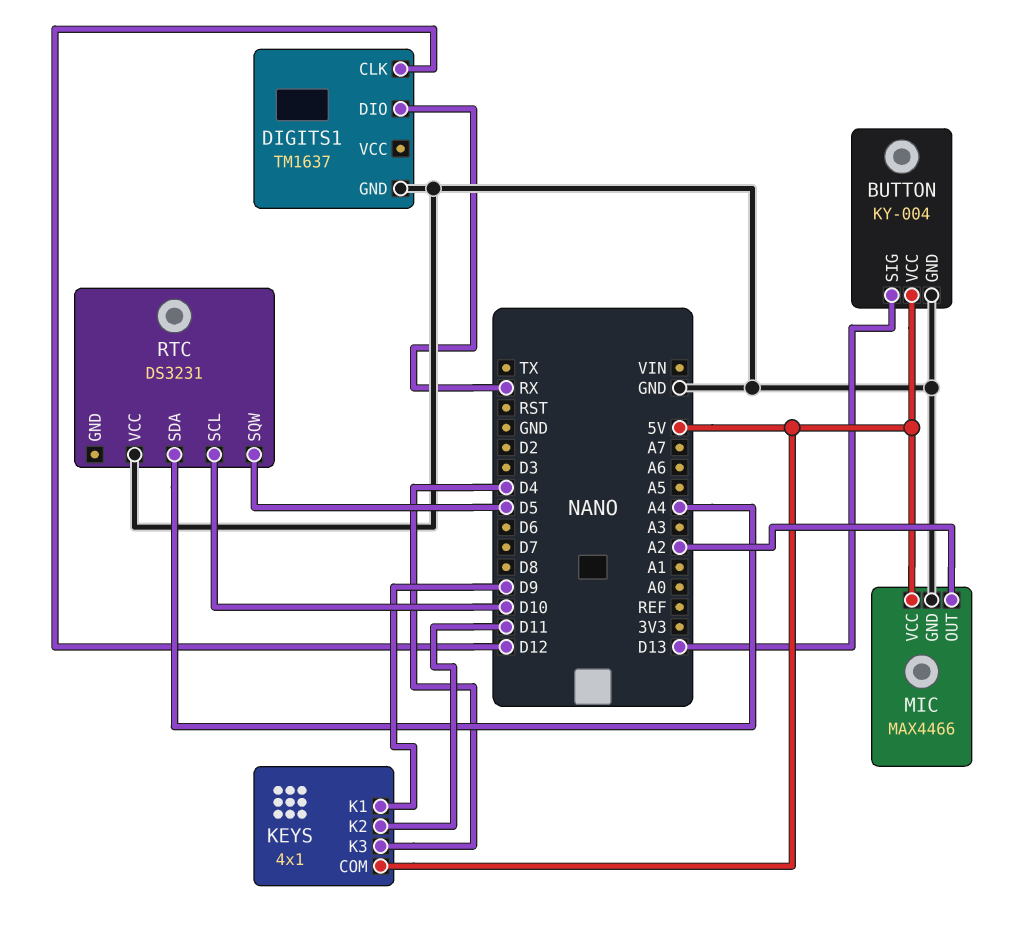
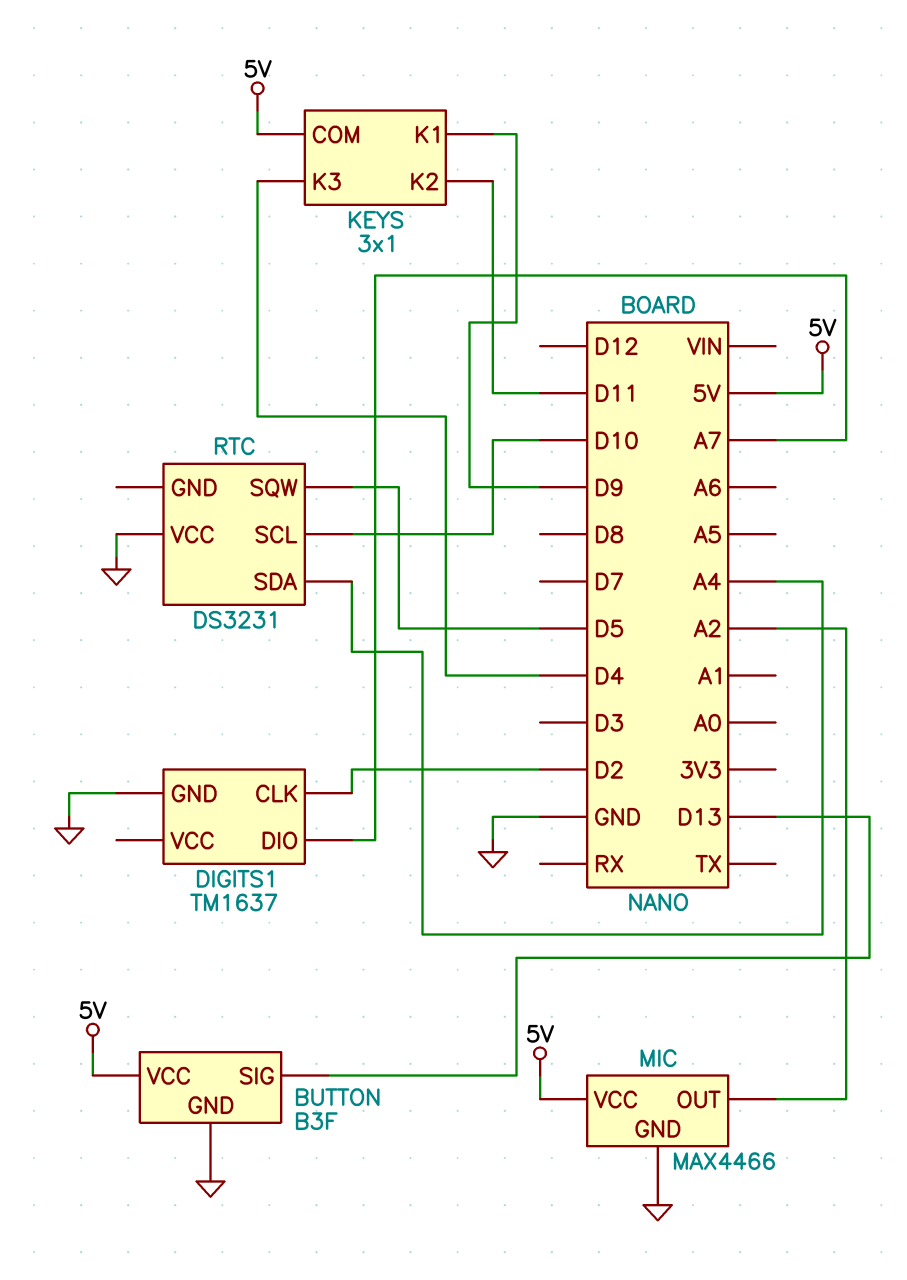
BUTTON: KY-004 -> B3F
DIGITS1 pin CLK: D12 -> D2
DIGITS1 pin DIO: RX -> A7
KEYS: 4x1 -> 3x1

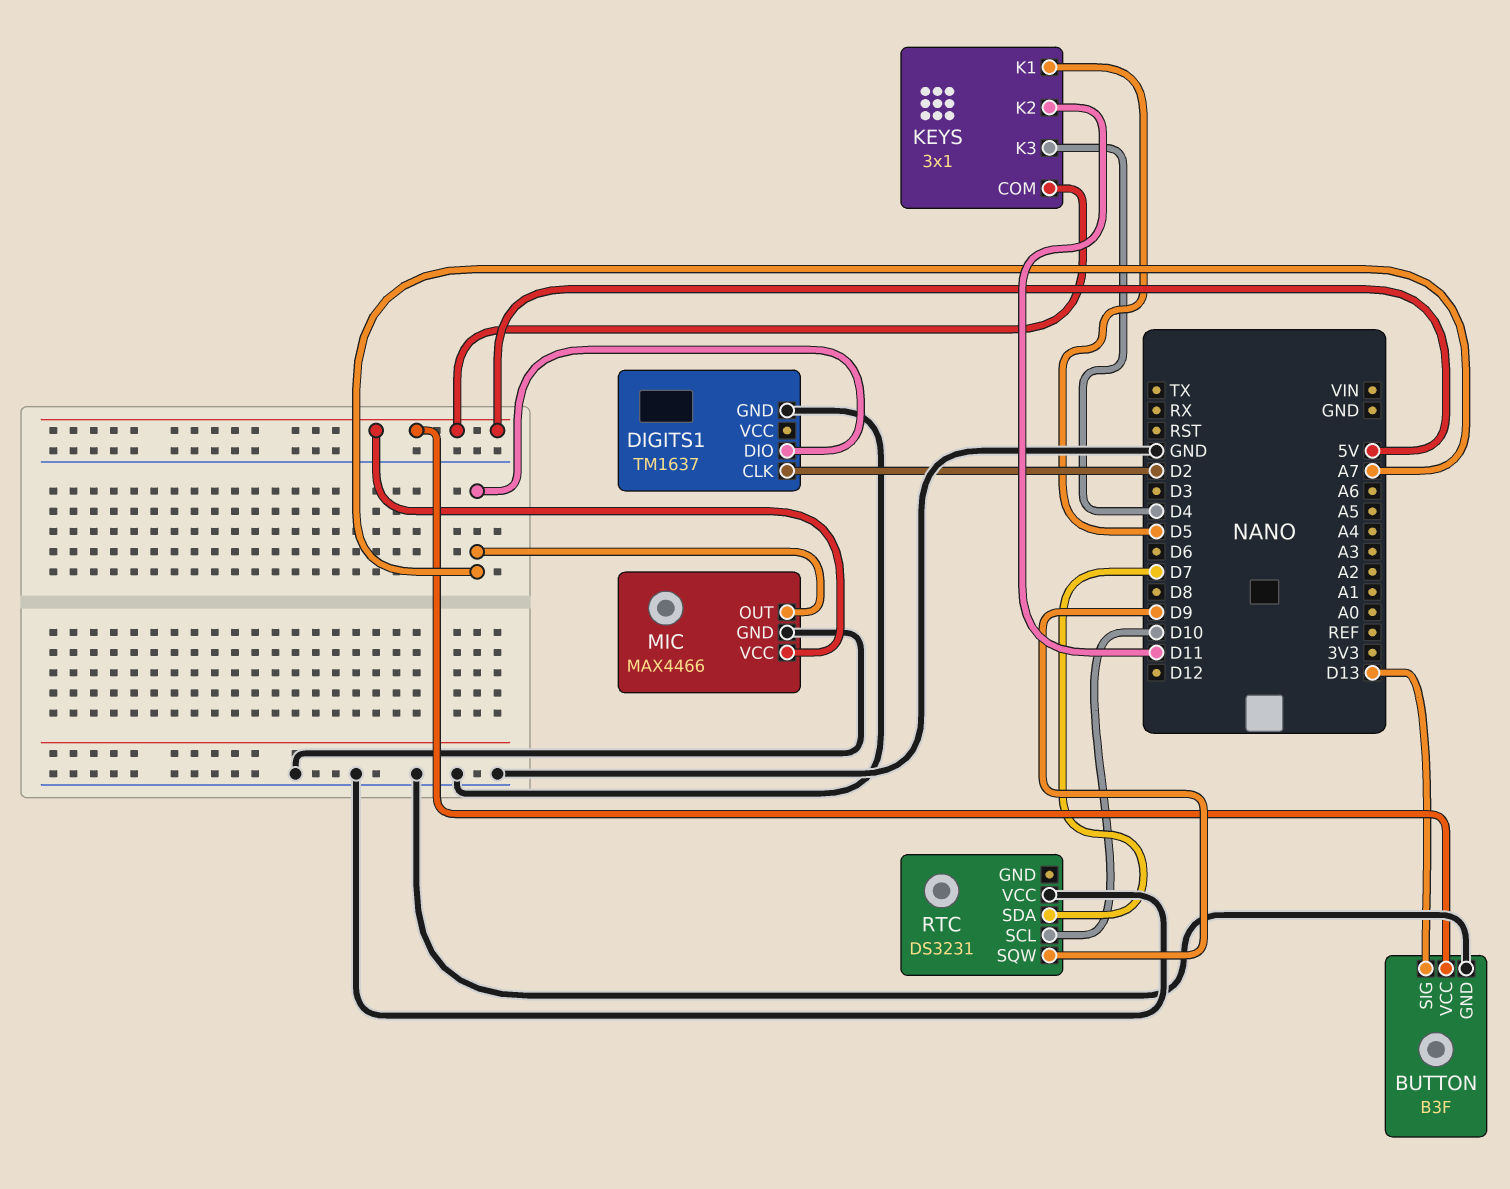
KEYS pin K1: D9 -> D5
MIC pin OUT: A2 -> A7
RTC pin SDA: A4 -> D7
RTC pin SQW: D5 -> D9

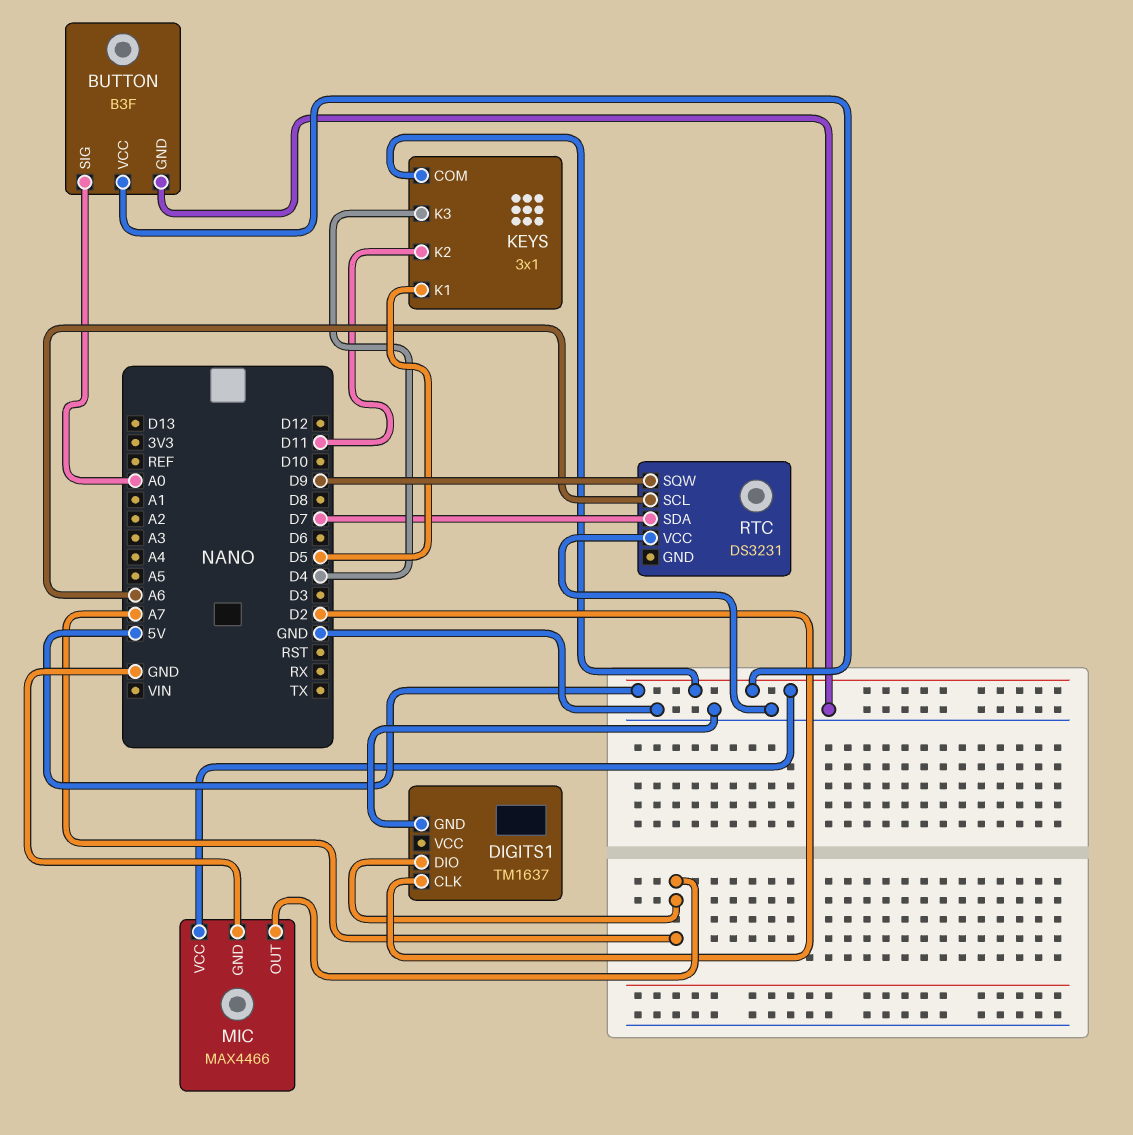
BUTTON pin SIG: D13 -> A0
RTC pin SCL: D10 -> A6

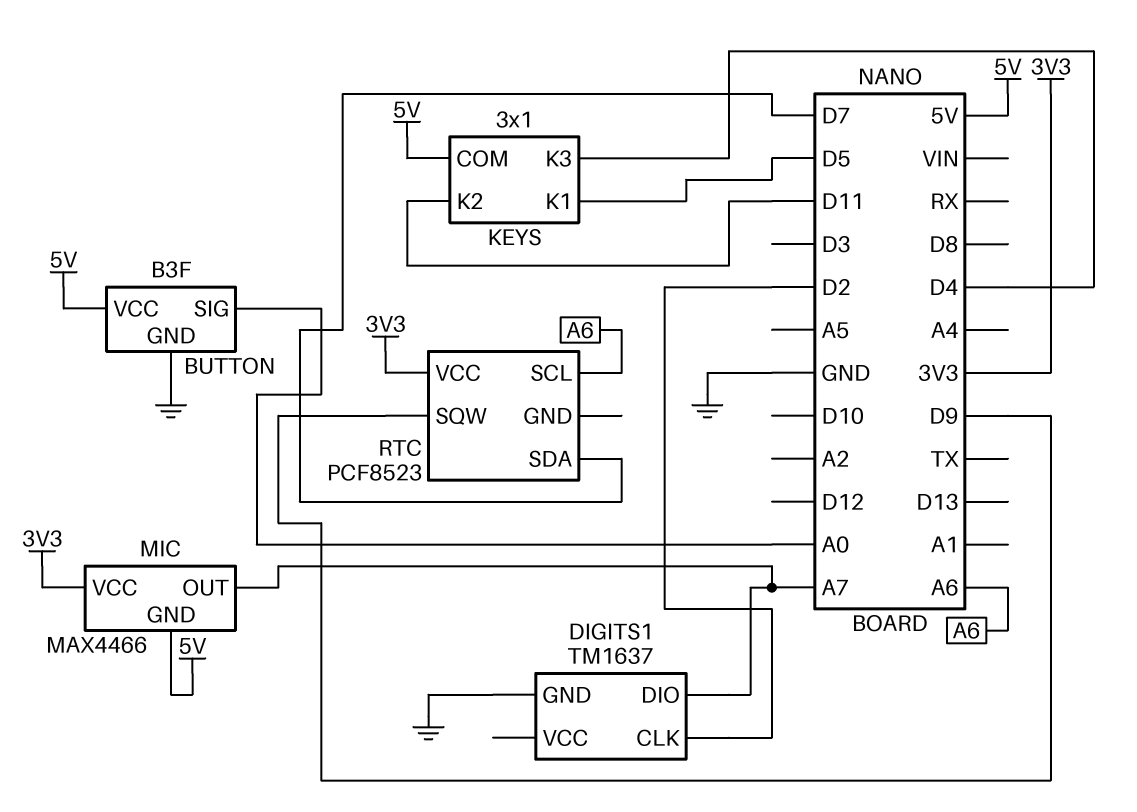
MIC pin GND: GND -> 5V
MIC pin VCC: 5V -> 3V3
RTC: DS3231 -> PCF8523
RTC pin VCC: GND -> 3V3

